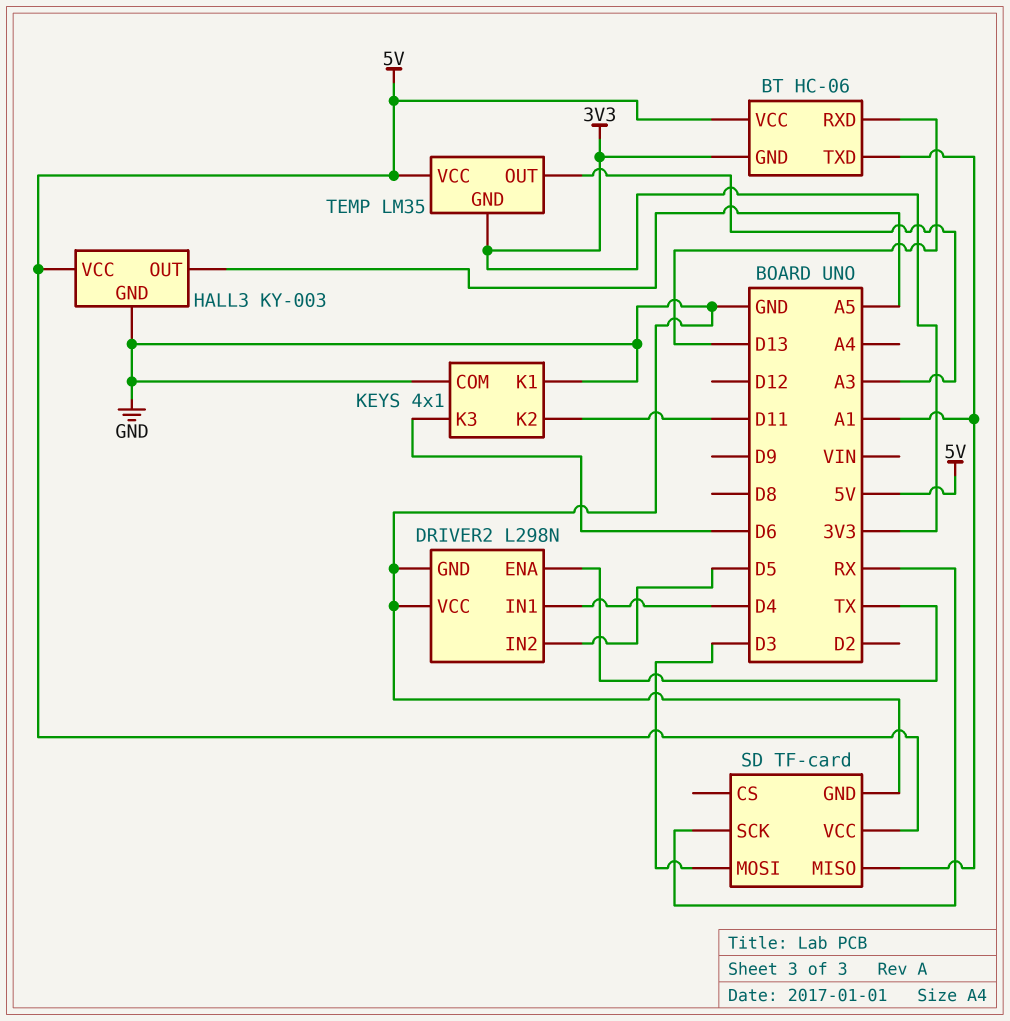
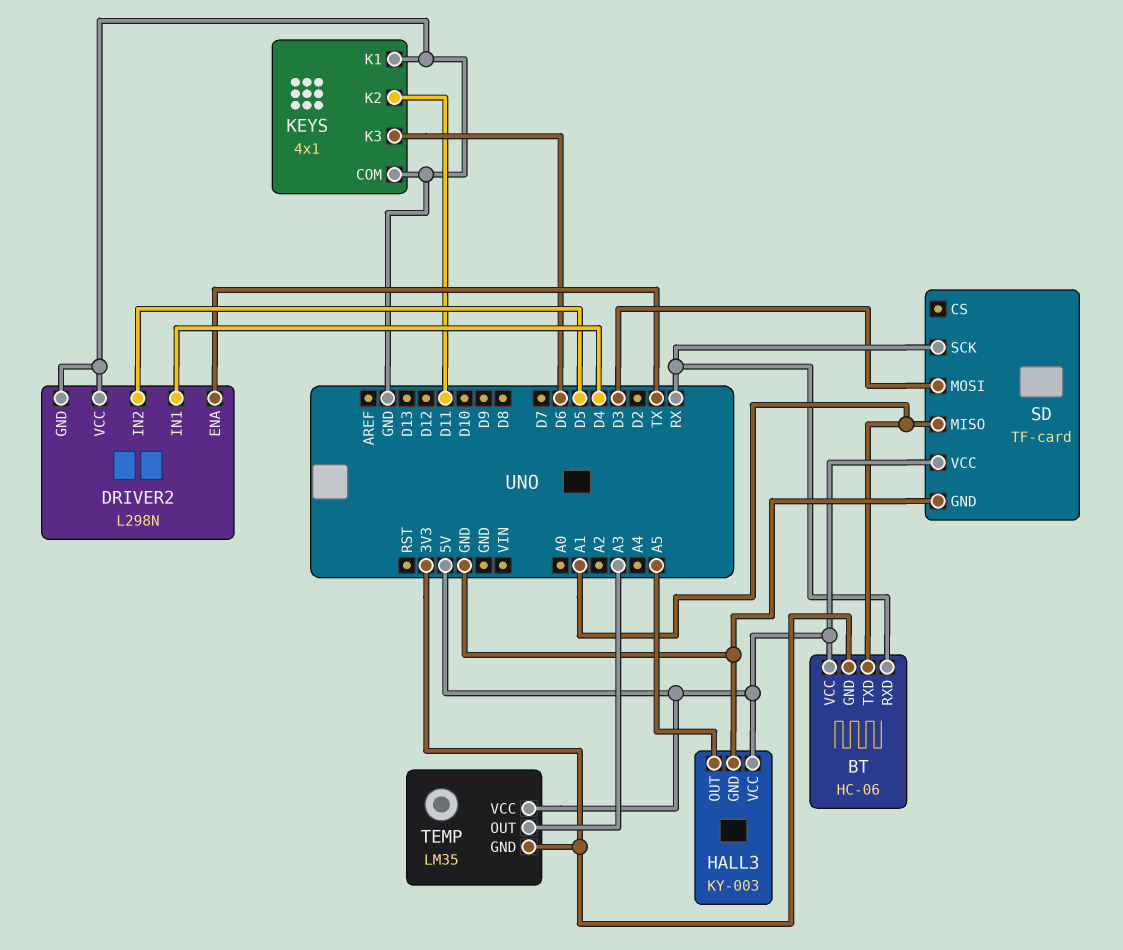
BT pin RXD: D13 -> RX

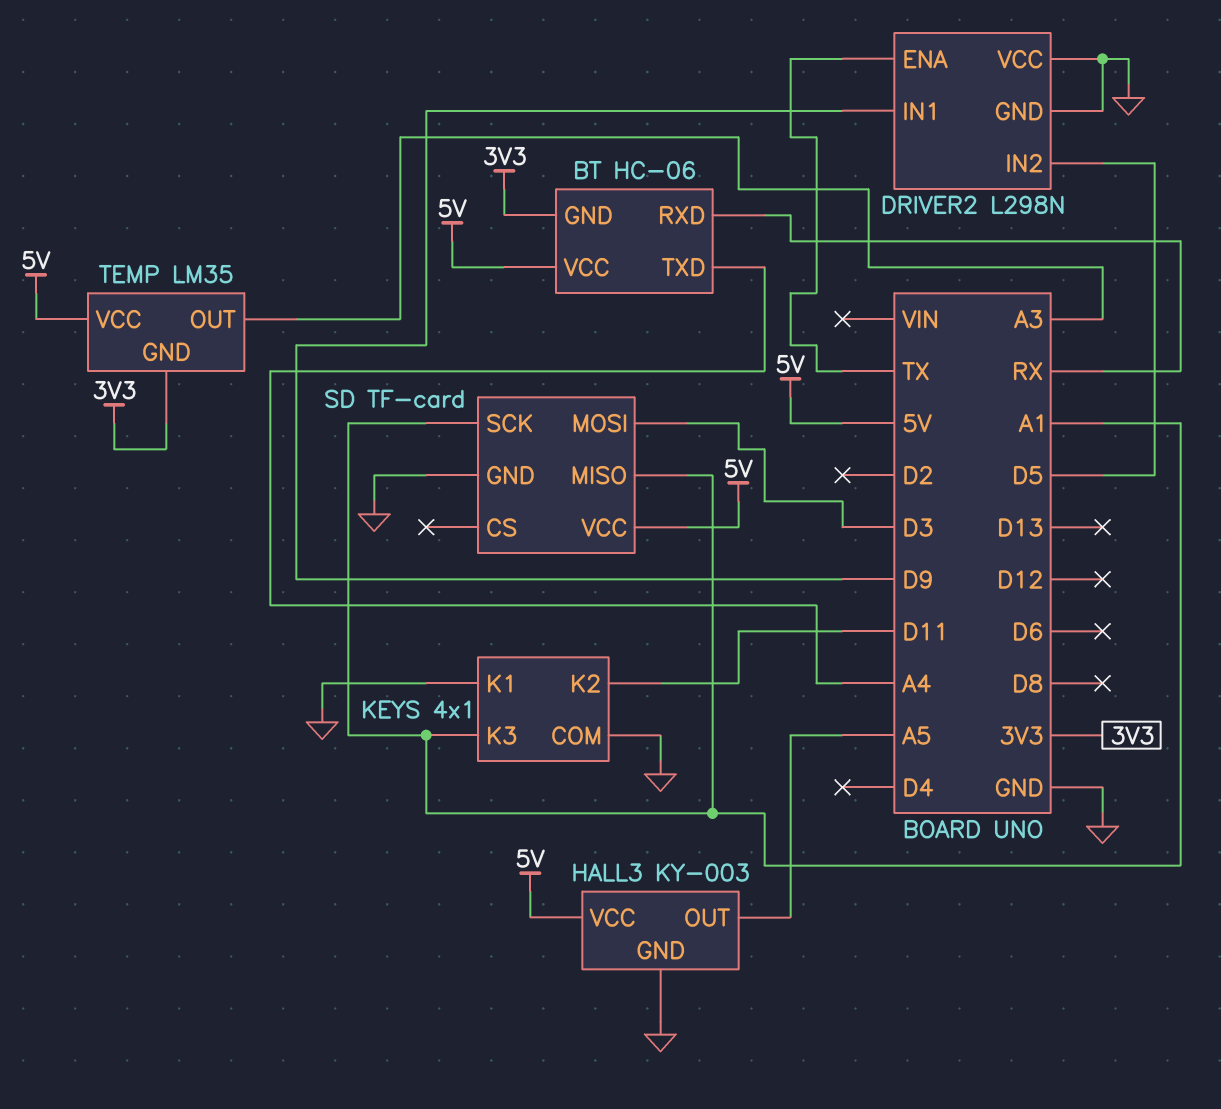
BT pin TXD: A1 -> A4
DRIVER2 pin IN1: D4 -> D9
KEYS pin K3: D6 -> A1
SD pin SCK: RX -> A1

